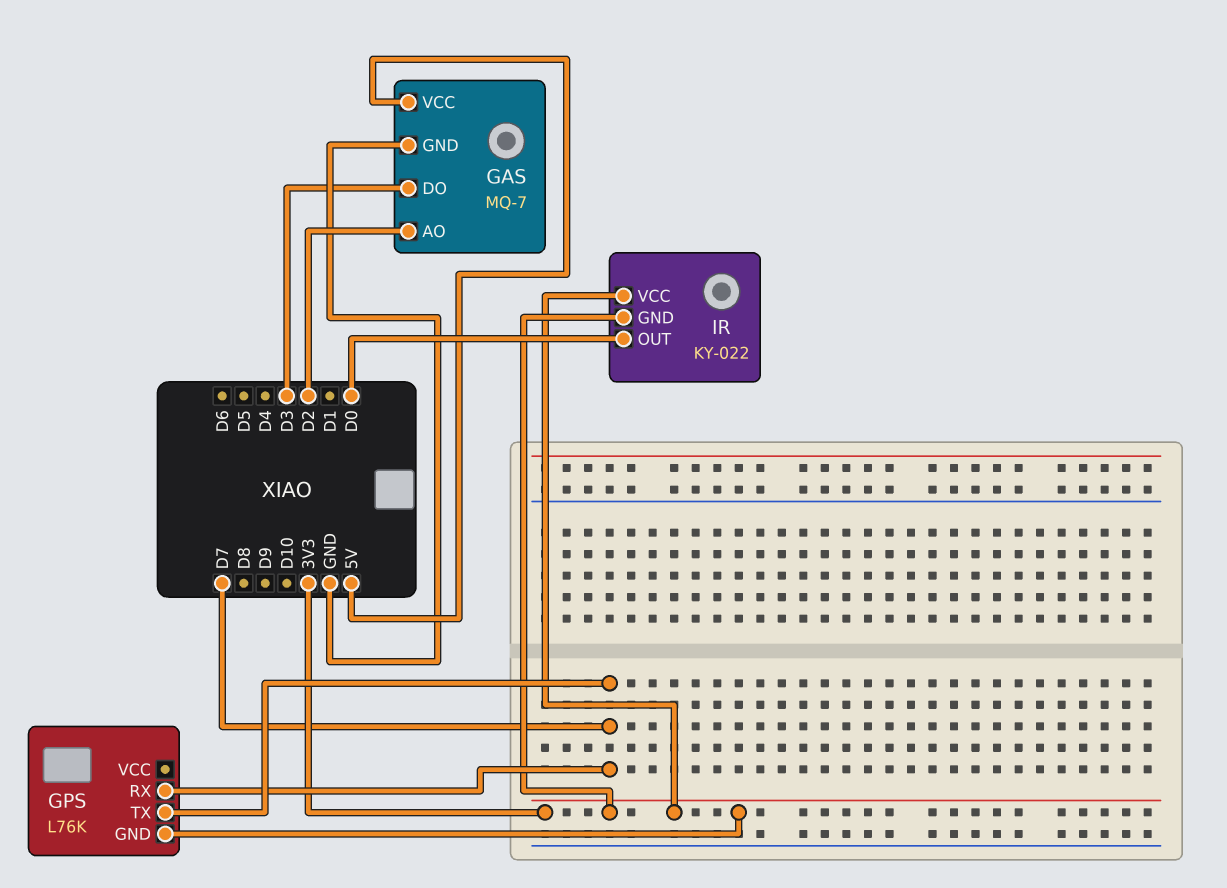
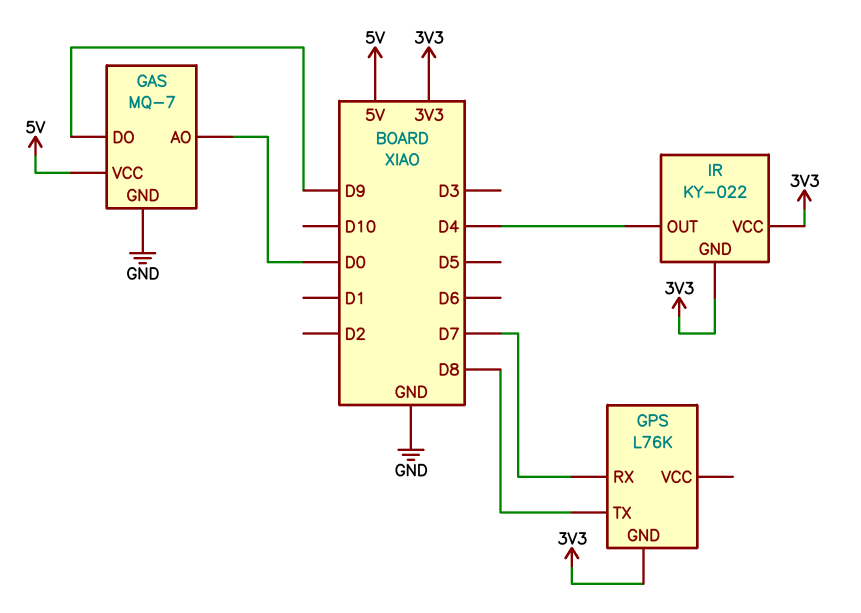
GAS pin AO: D2 -> D0
GAS pin DO: D3 -> D9
GPS pin TX: D7 -> D8
IR pin OUT: D0 -> D4

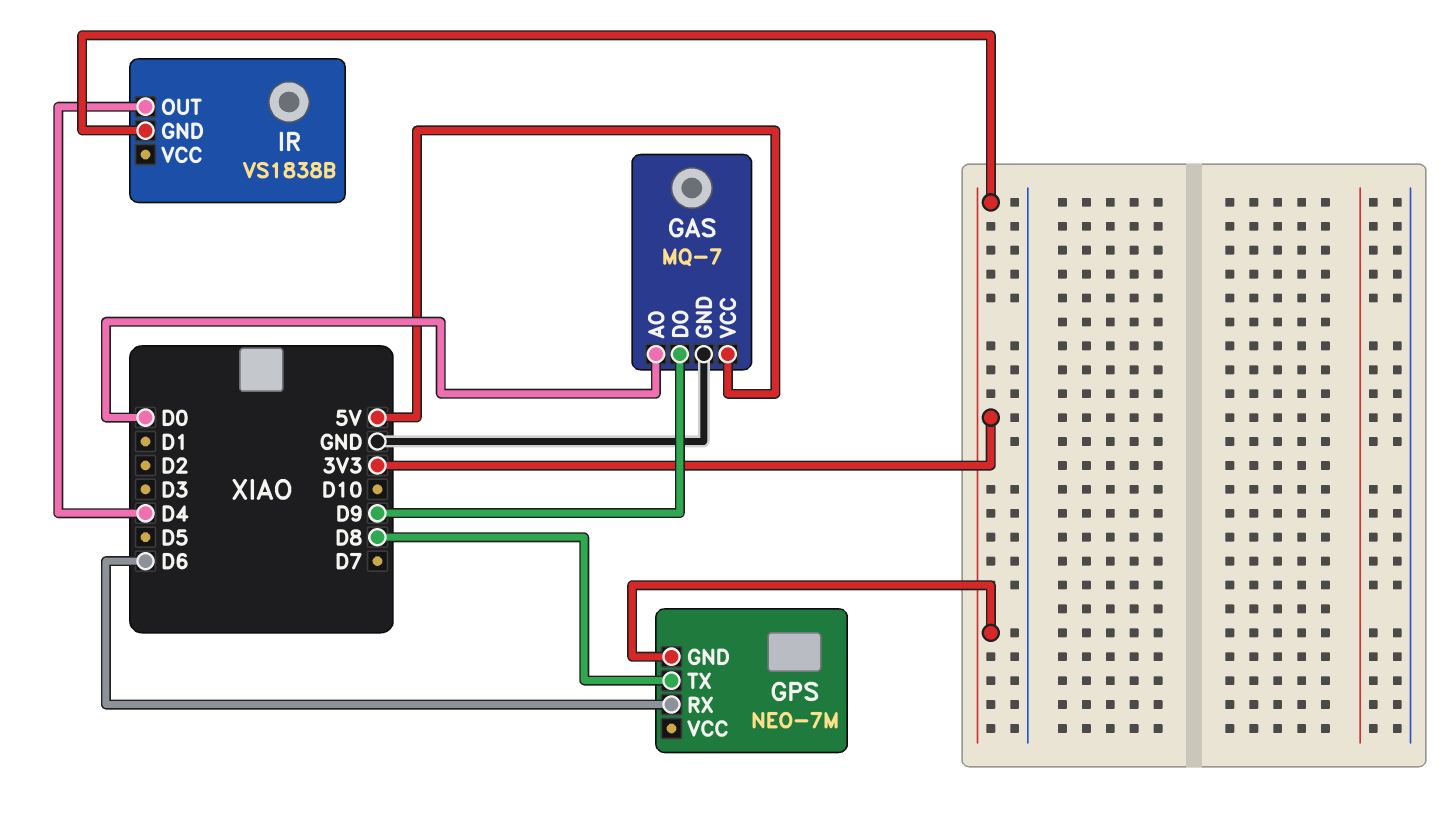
GPS: L76K -> NEO-7M
GPS pin RX: D7 -> D6
IR: KY-022 -> VS1838B
IR pin VCC: 3V3 -> none

